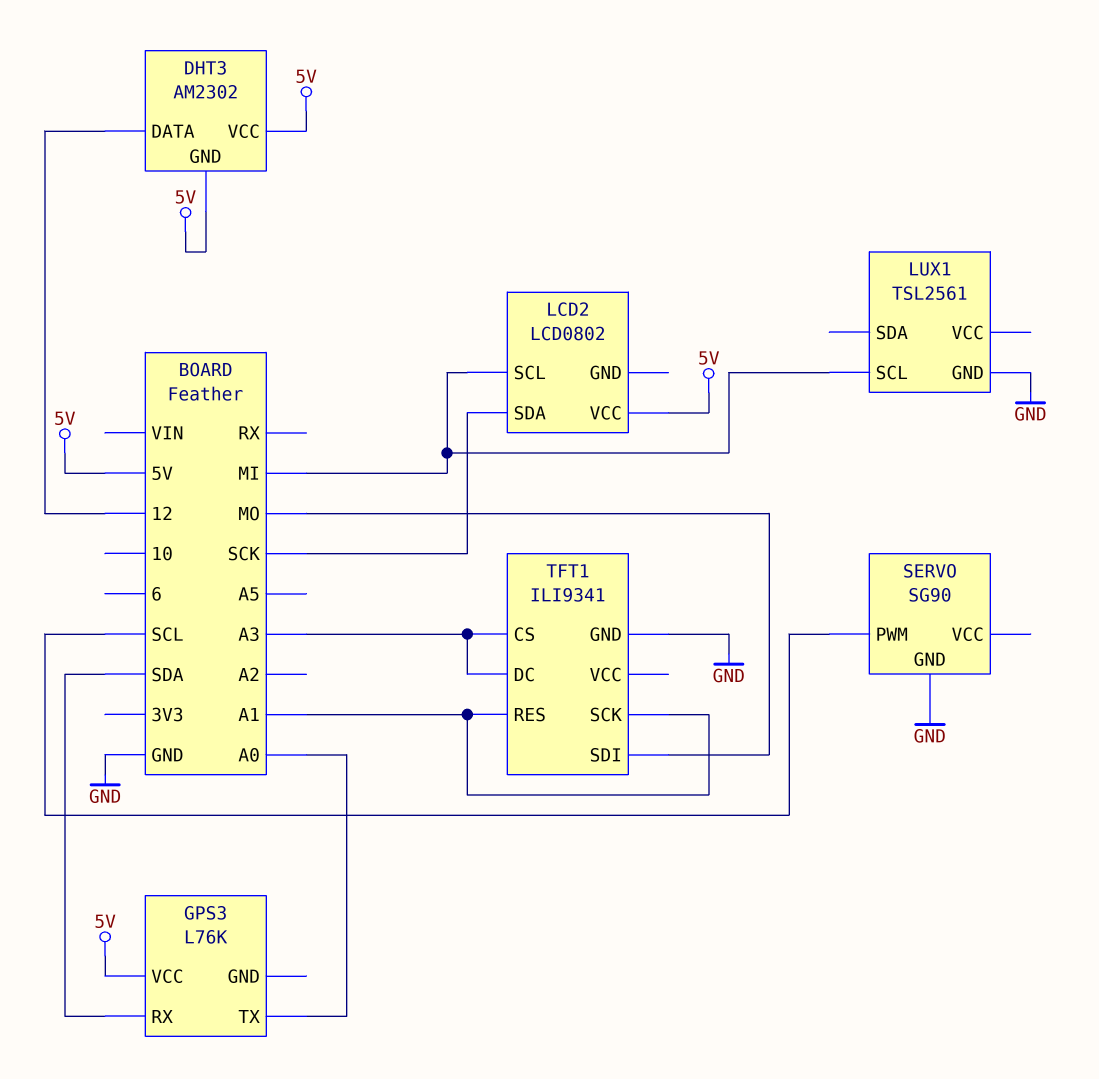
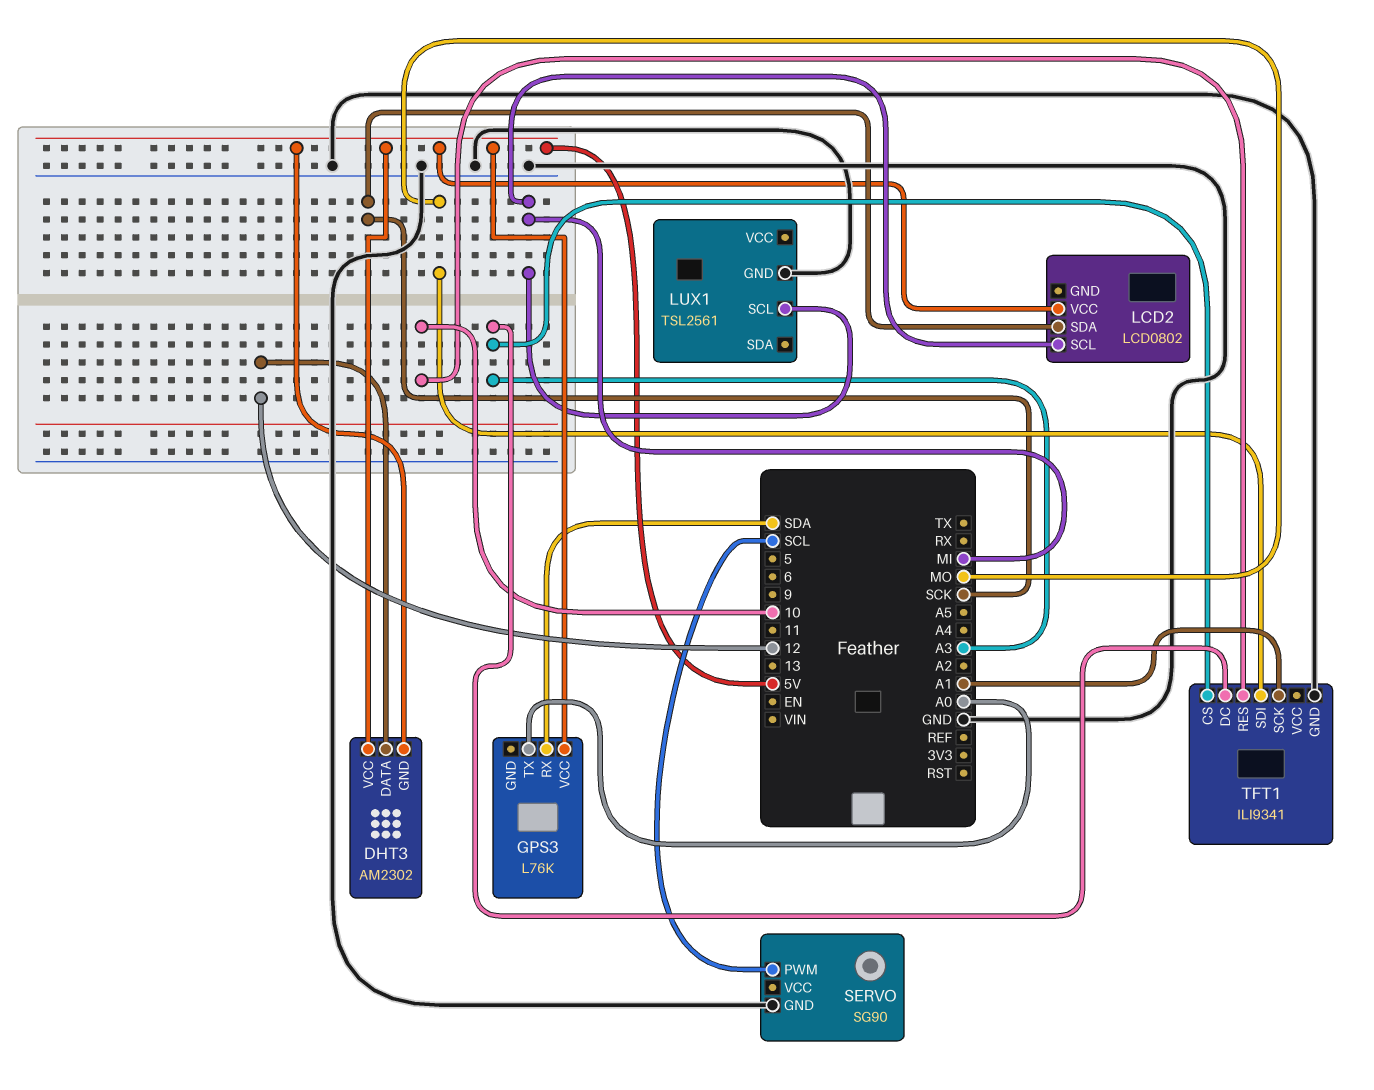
TFT1 pin RES: A1 -> 10

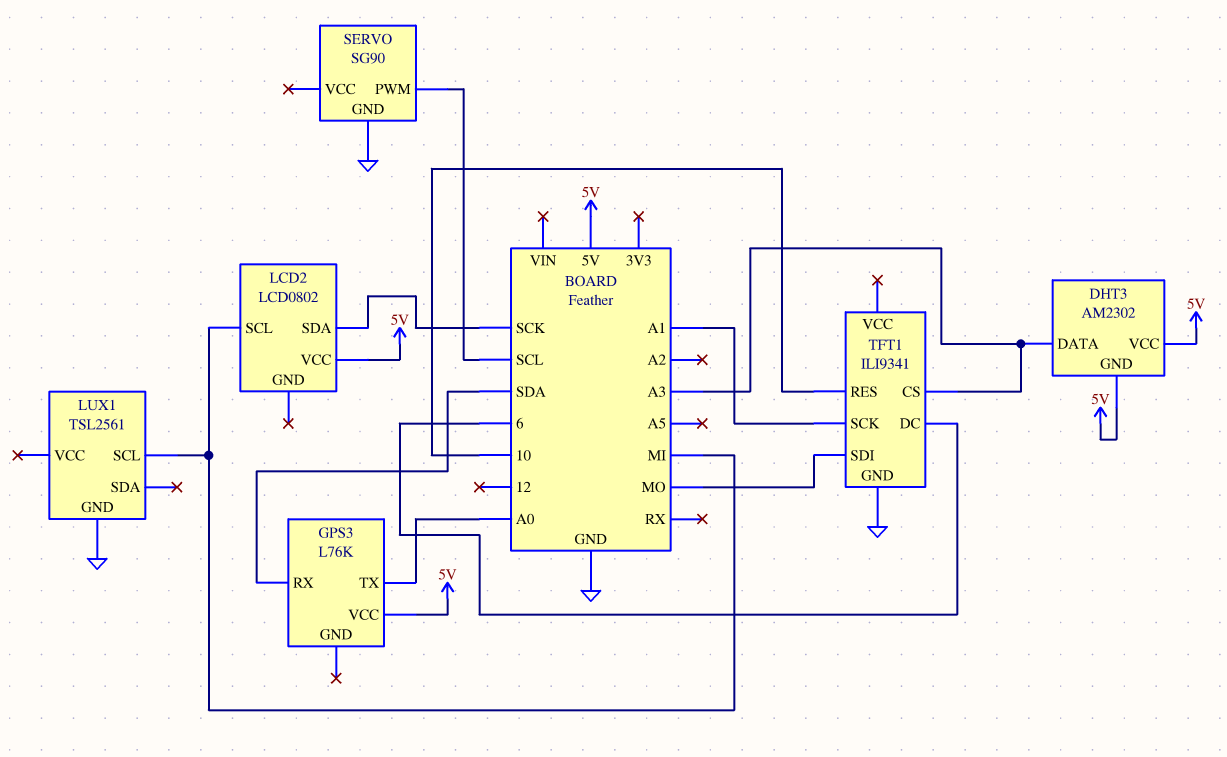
DHT3 pin DATA: 12 -> A3
TFT1 pin DC: A3 -> 6

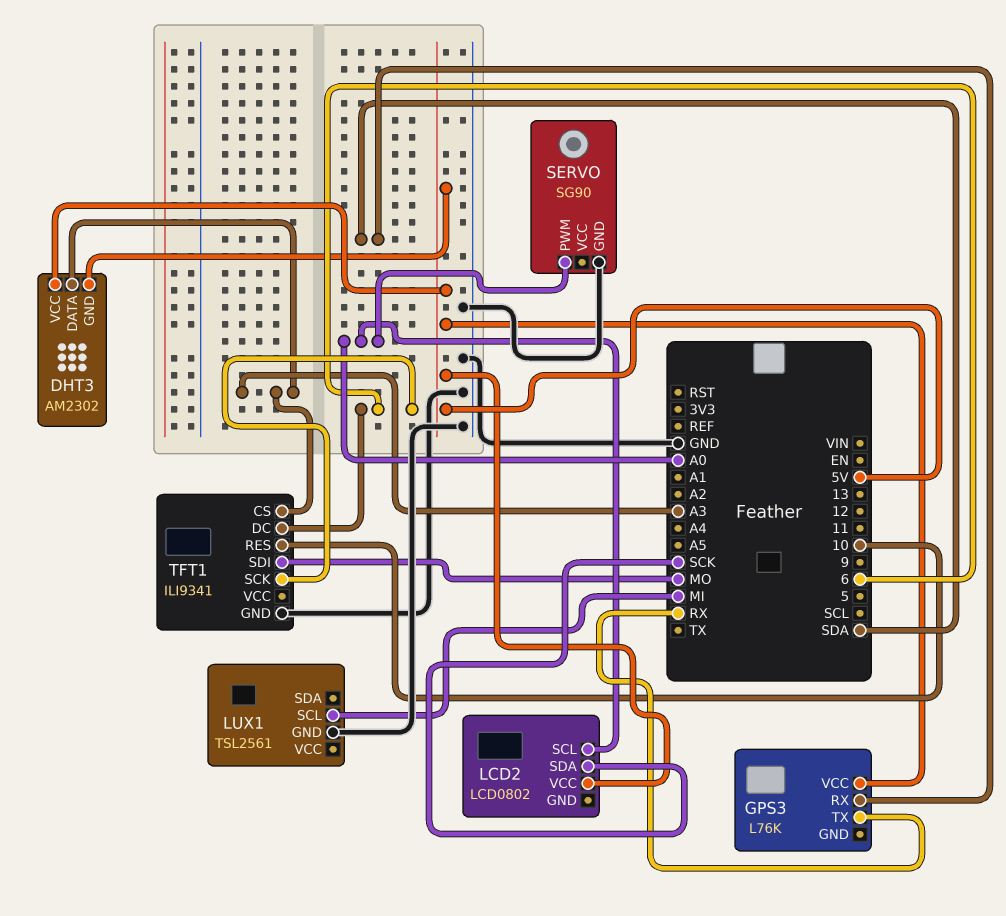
GPS3 pin TX: A0 -> RX
LCD2 pin SCL: MI -> A0
SERVO pin PWM: SCL -> A0
TFT1 pin SCK: A1 -> 6

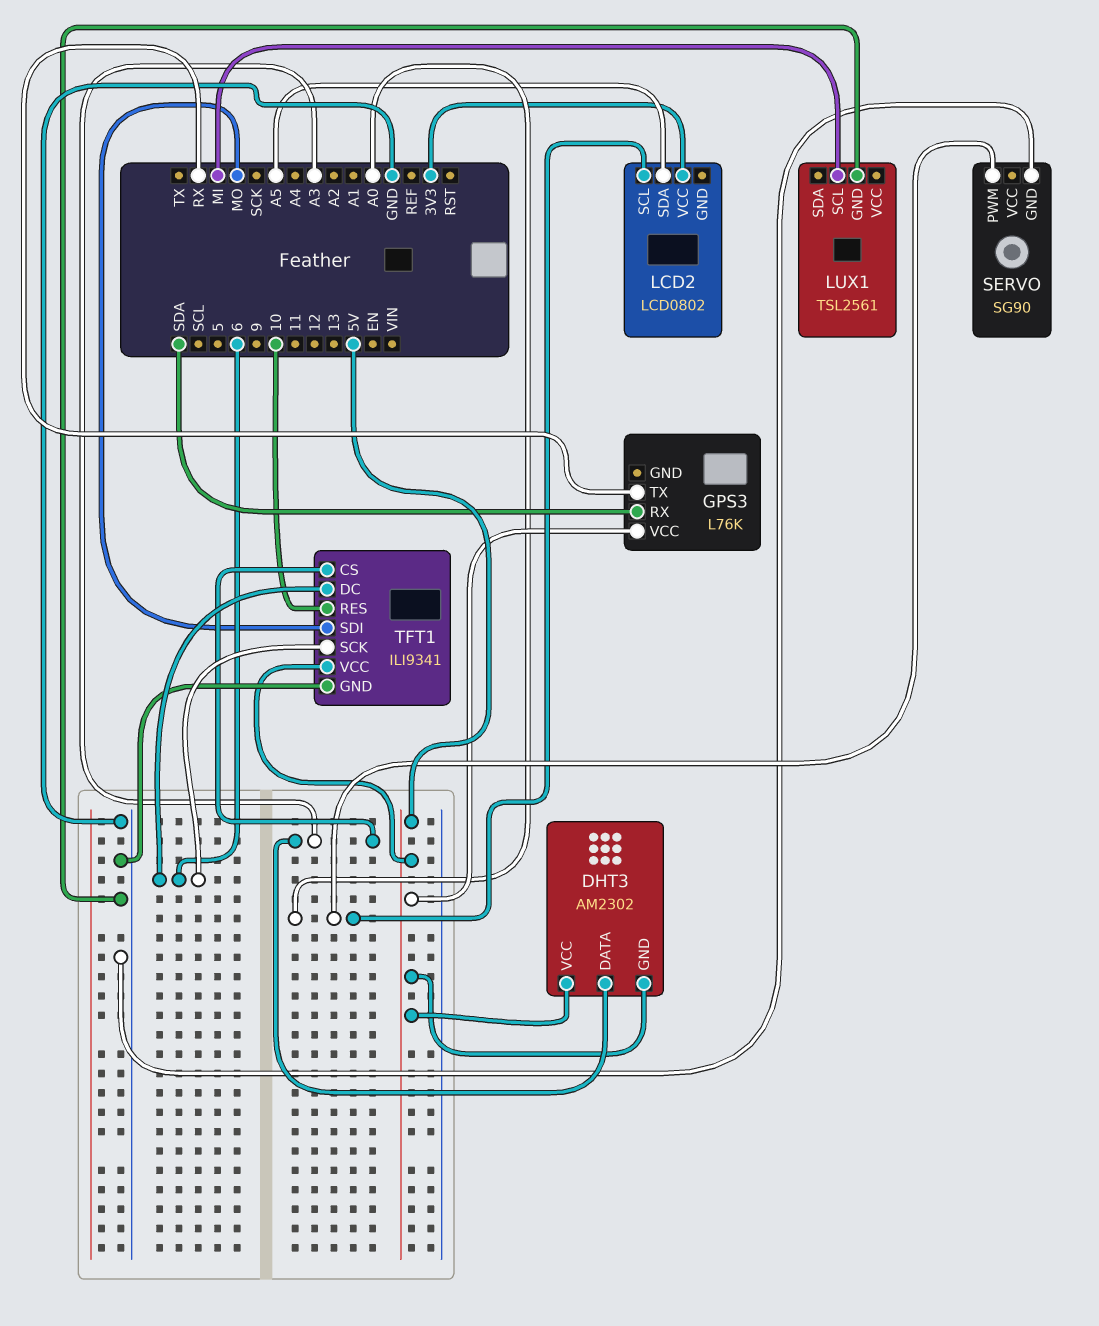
LCD2 pin SDA: SCK -> A5
LCD2 pin VCC: 5V -> 3V3
TFT1 pin VCC: none -> 5V

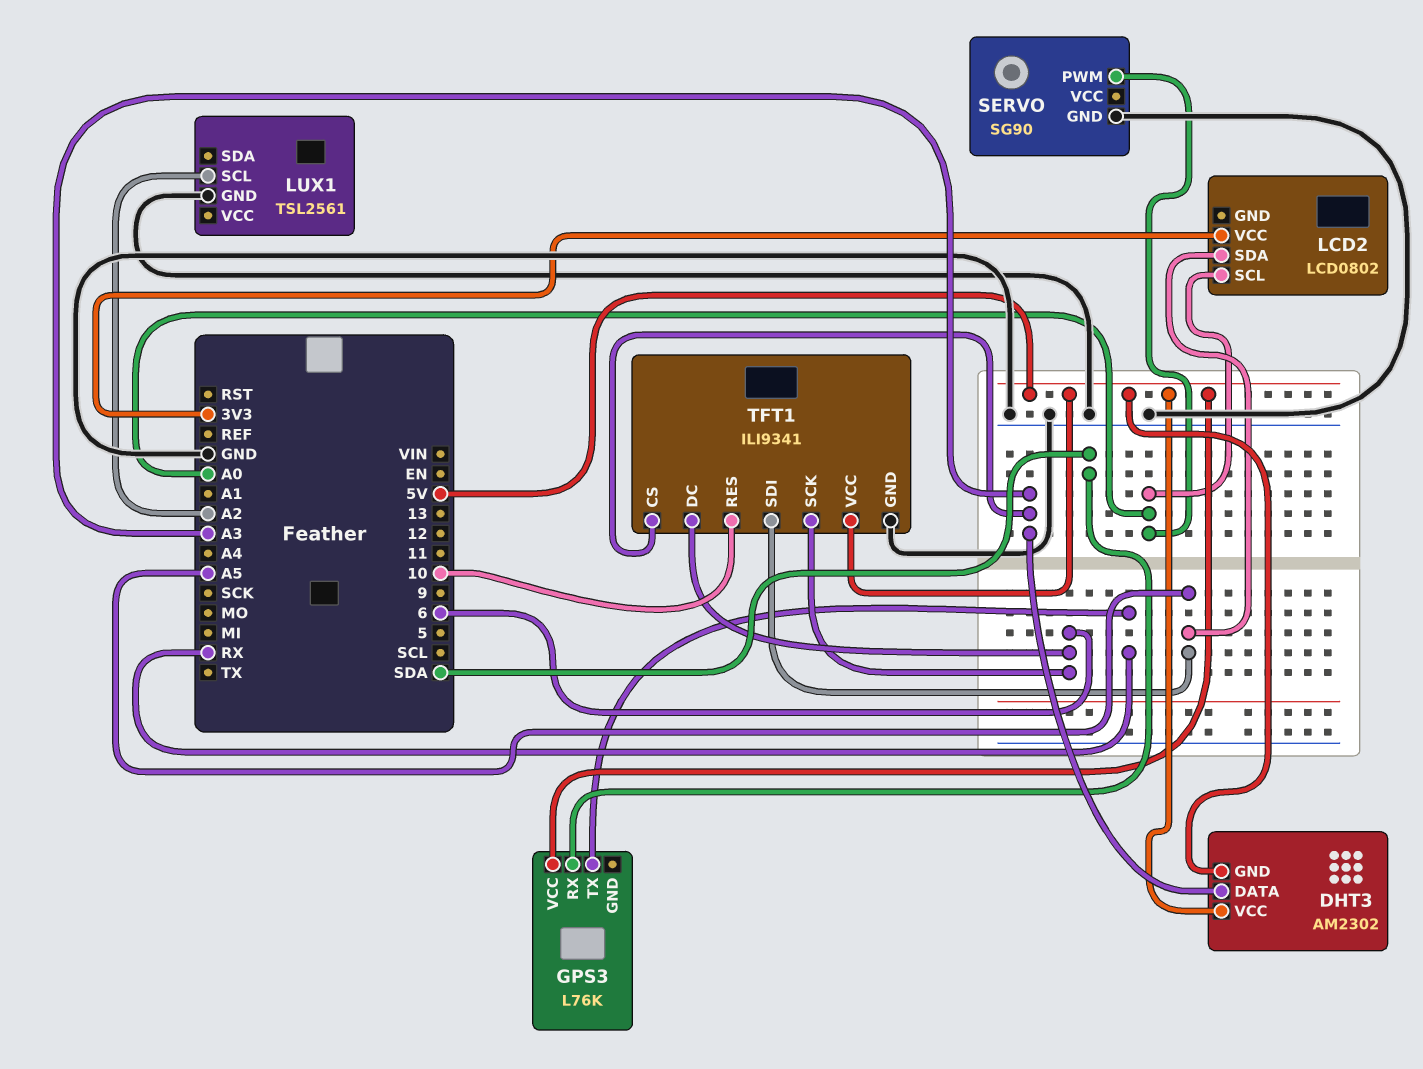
LUX1 pin SCL: MI -> A2
TFT1 pin SDI: MO -> A5

